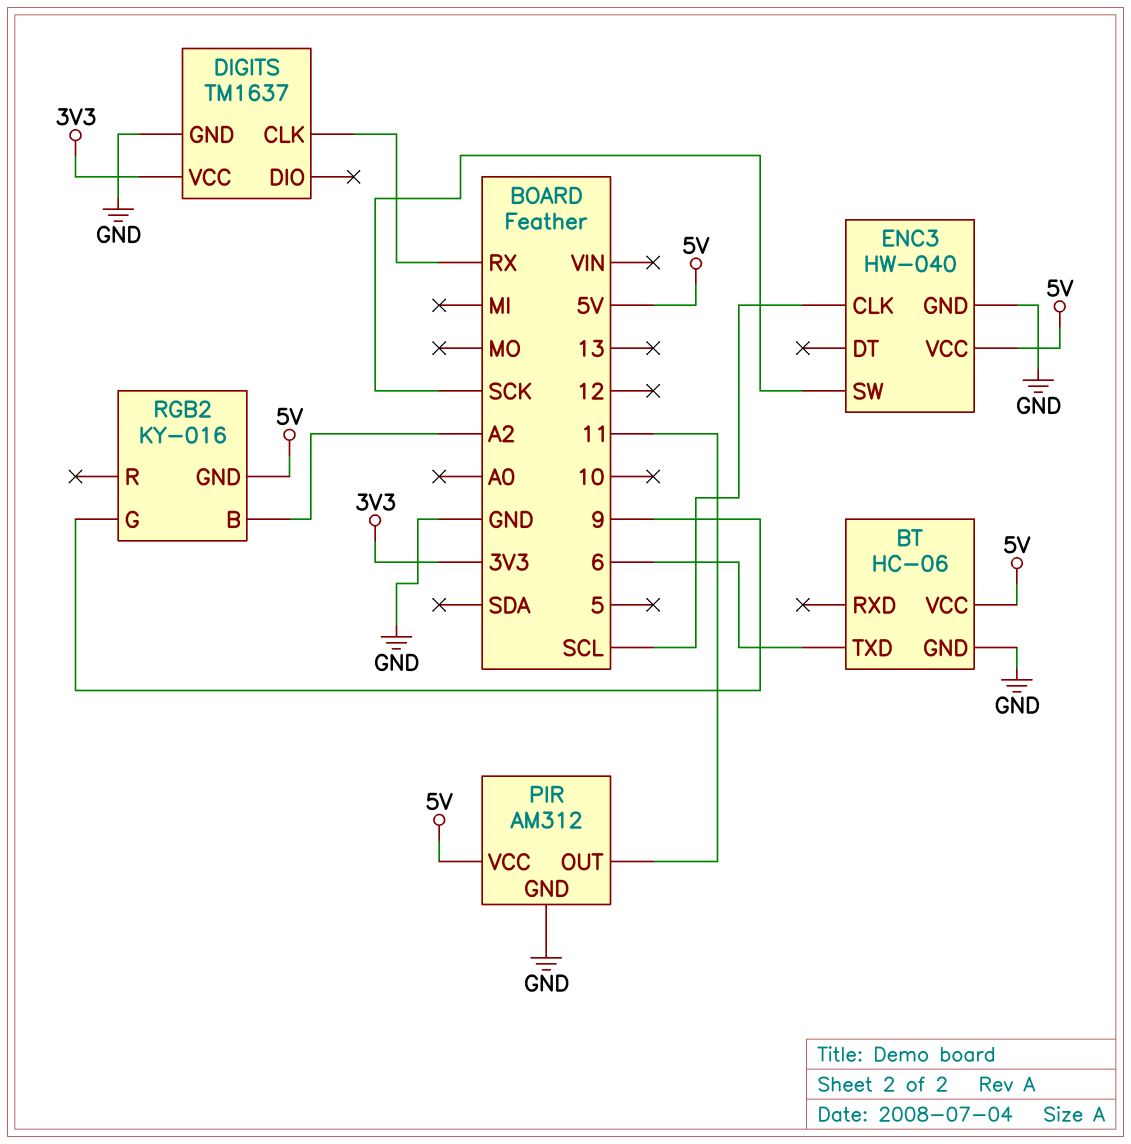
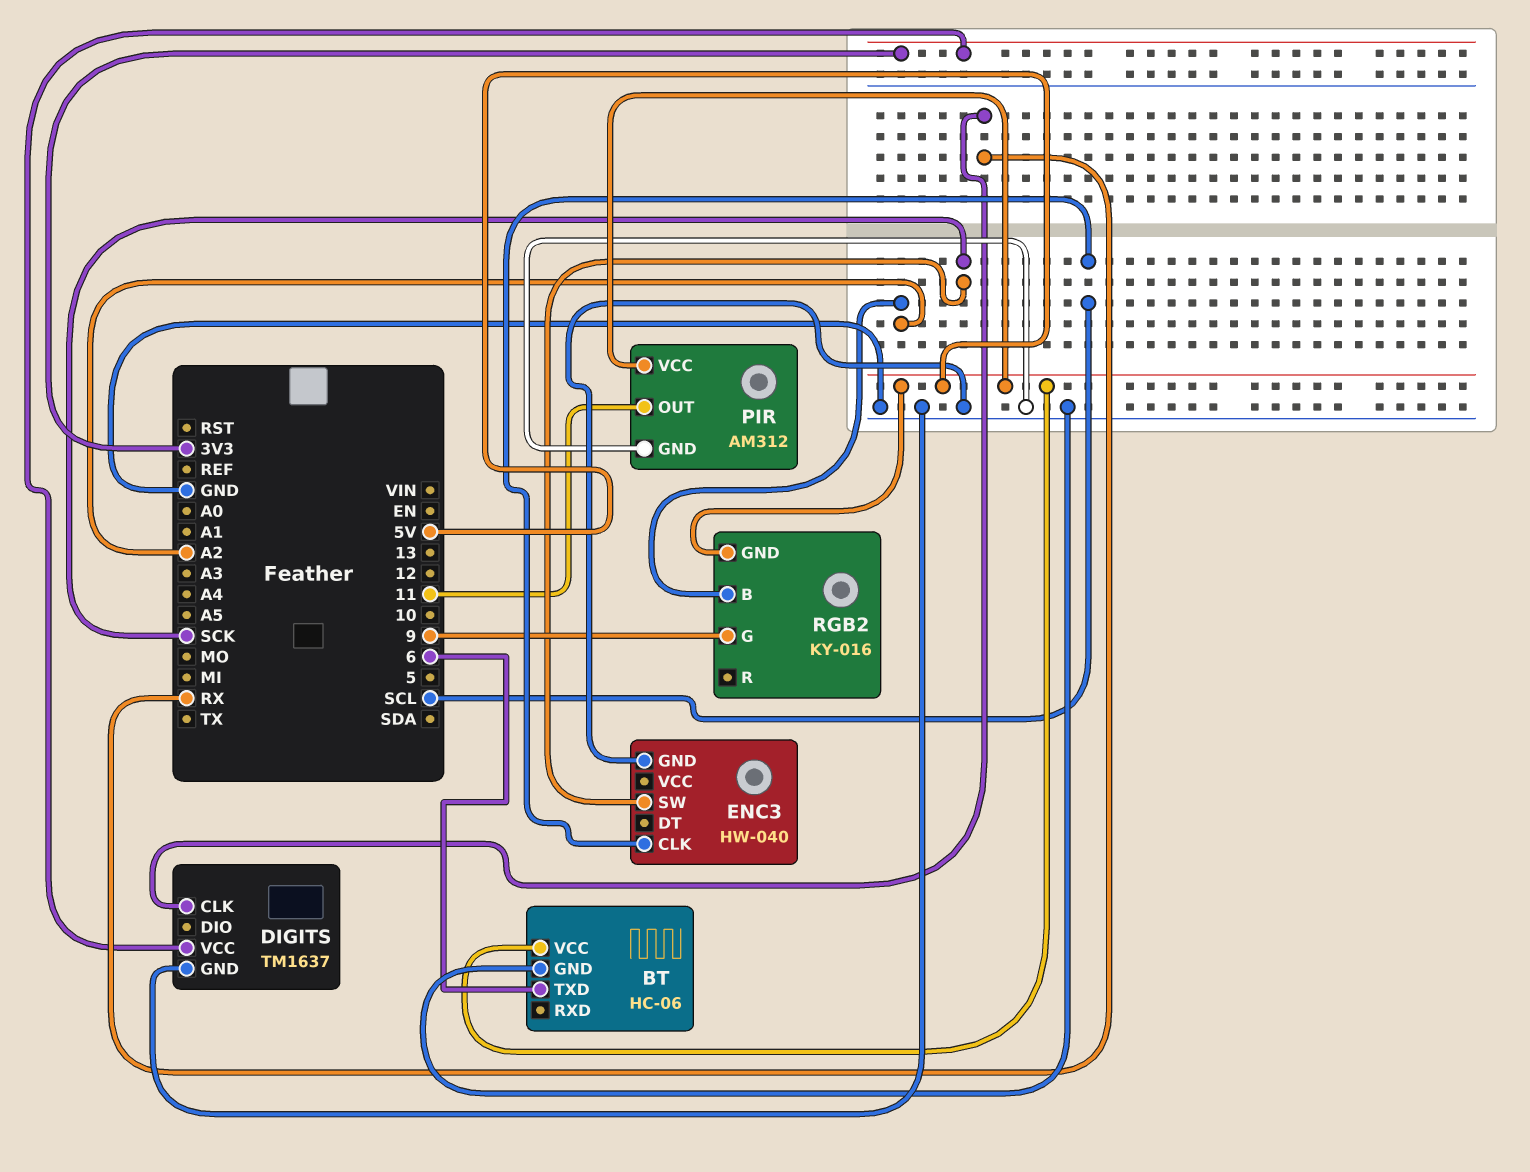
ENC3 pin VCC: 5V -> none

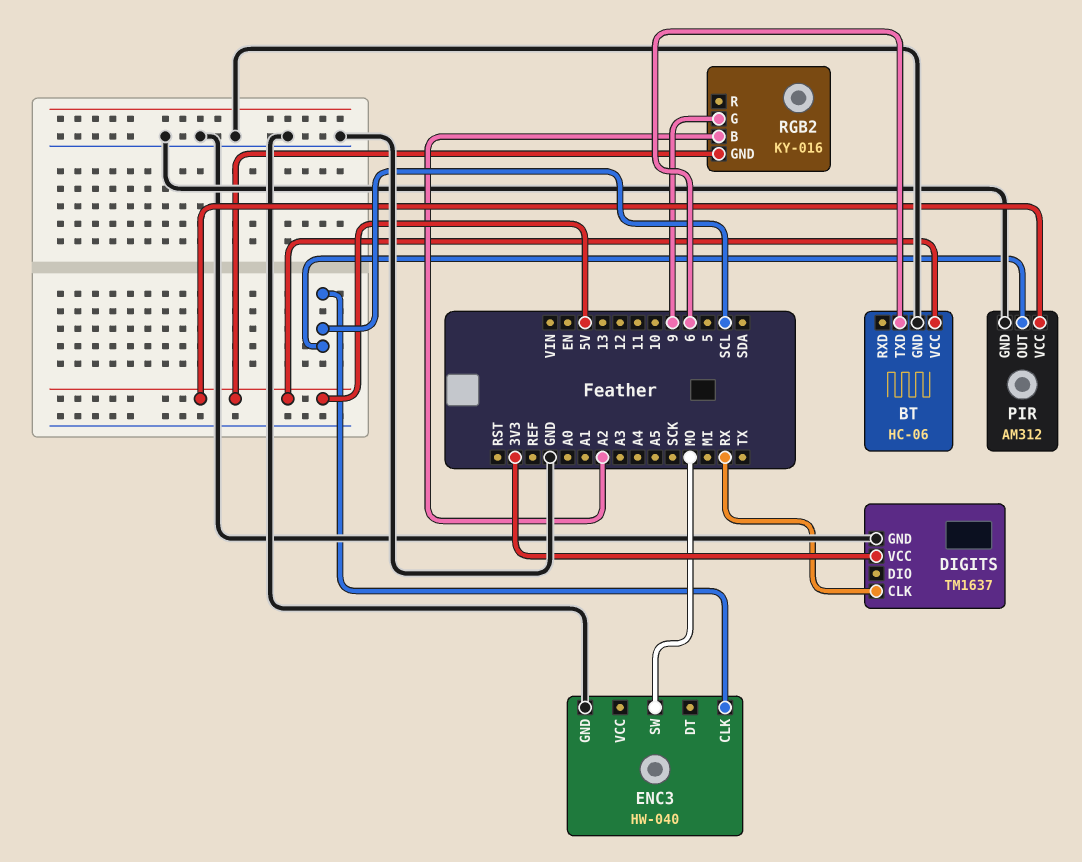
ENC3 pin SW: SCK -> MO
PIR pin OUT: 11 -> SCL

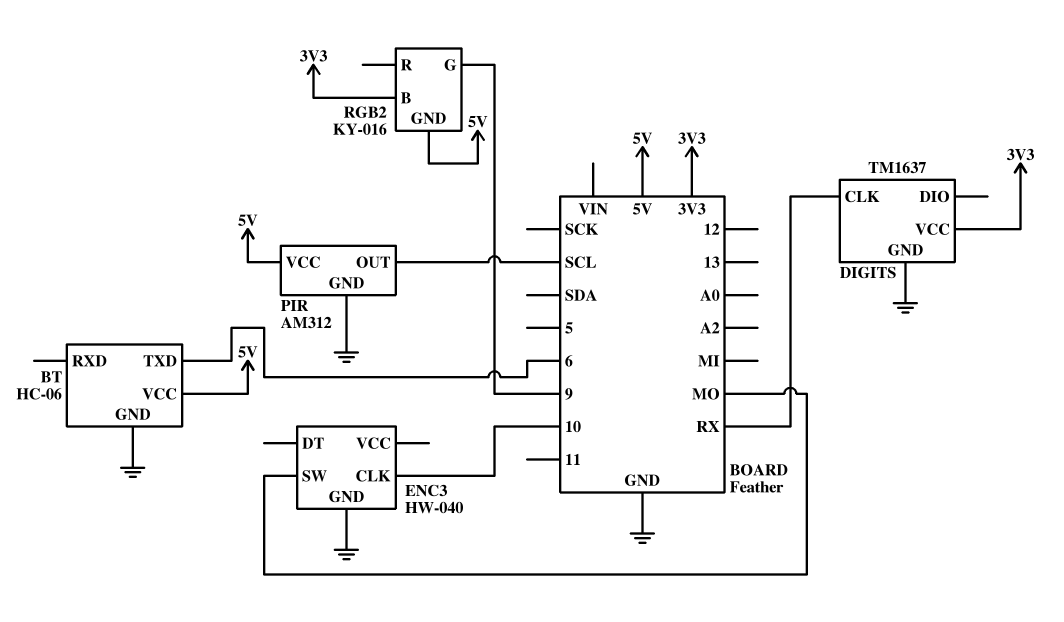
ENC3 pin CLK: SCL -> 10
RGB2 pin B: A2 -> 3V3

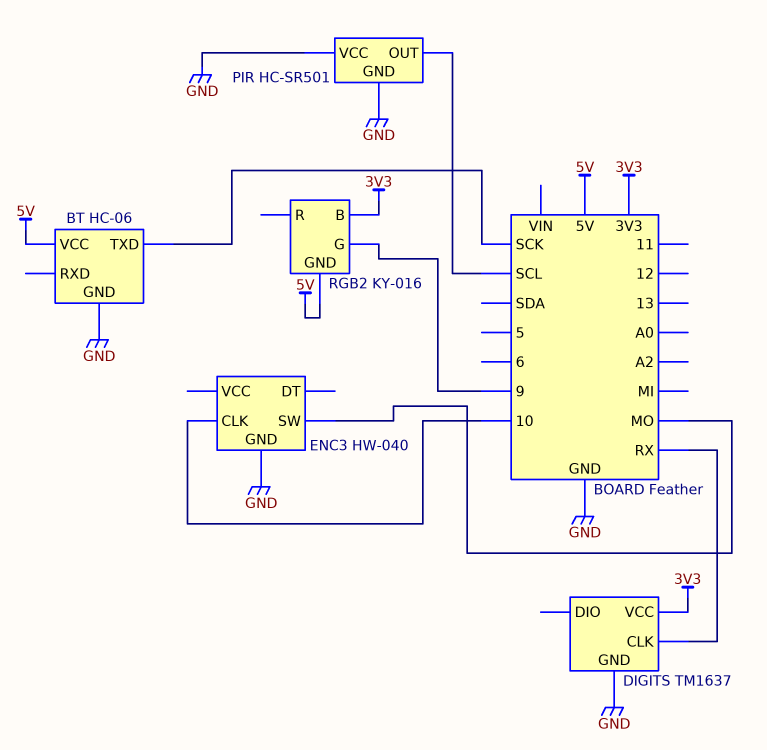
BT pin TXD: 6 -> SCK
PIR: AM312 -> HC-SR501
PIR pin VCC: 5V -> GND

